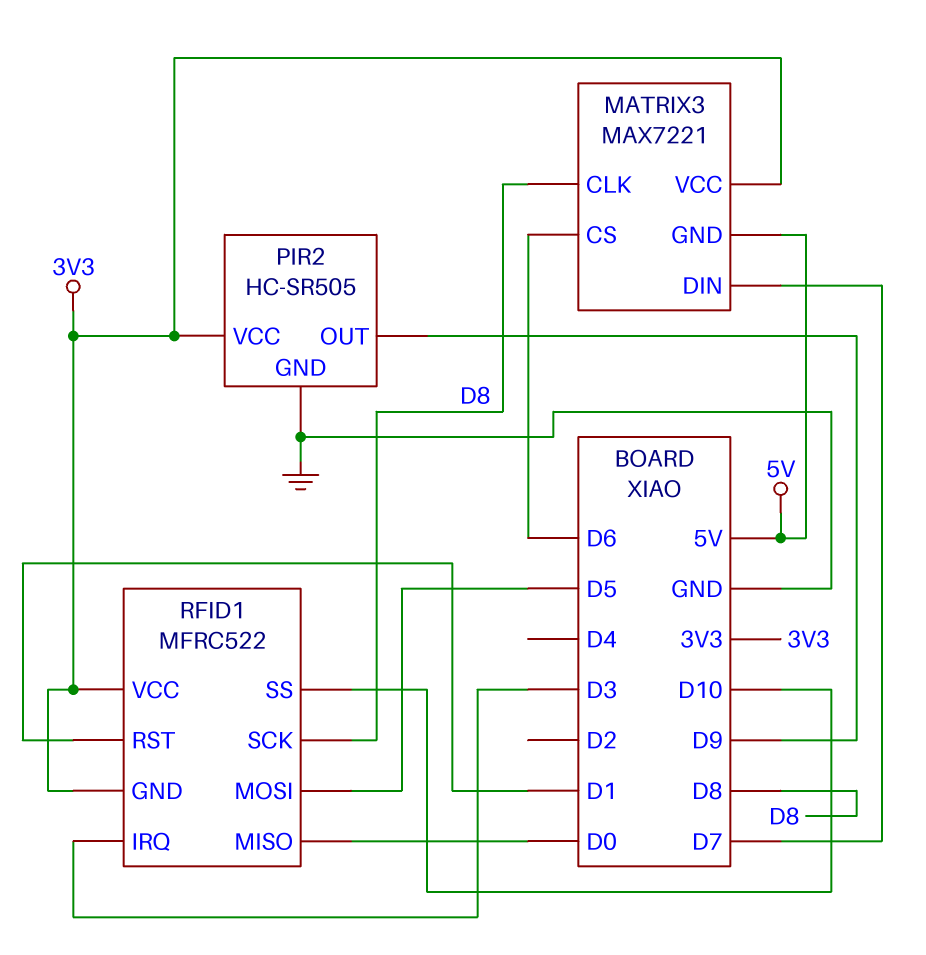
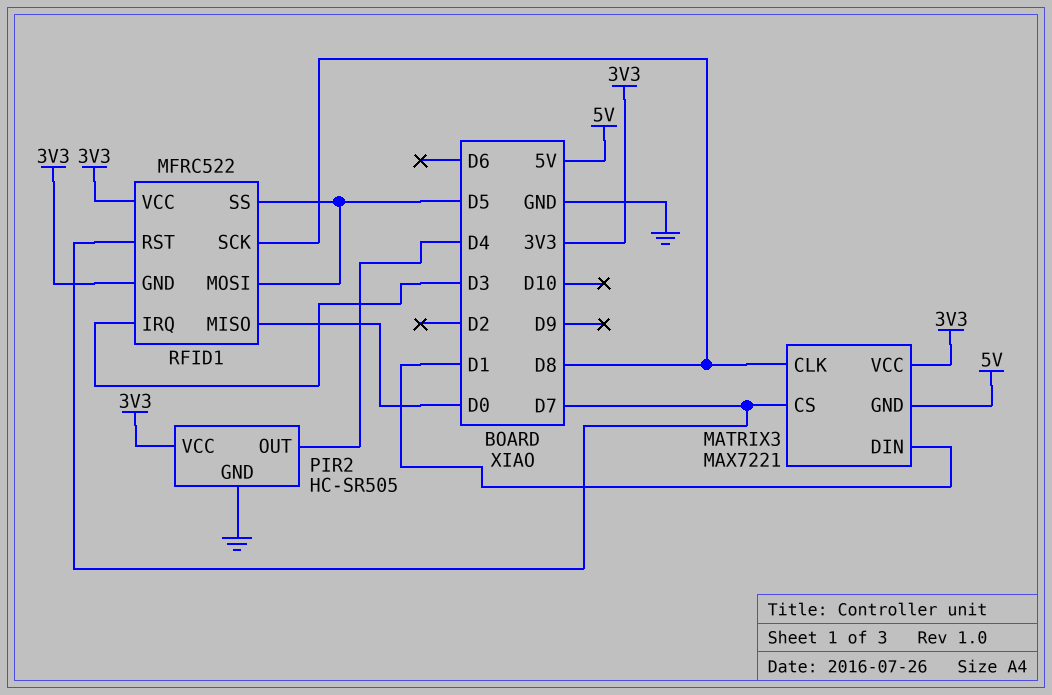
MATRIX3 pin CS: D6 -> D7
MATRIX3 pin DIN: D7 -> D1
PIR2 pin OUT: D9 -> D4
RFID1 pin RST: D1 -> D7
RFID1 pin SS: D10 -> D5

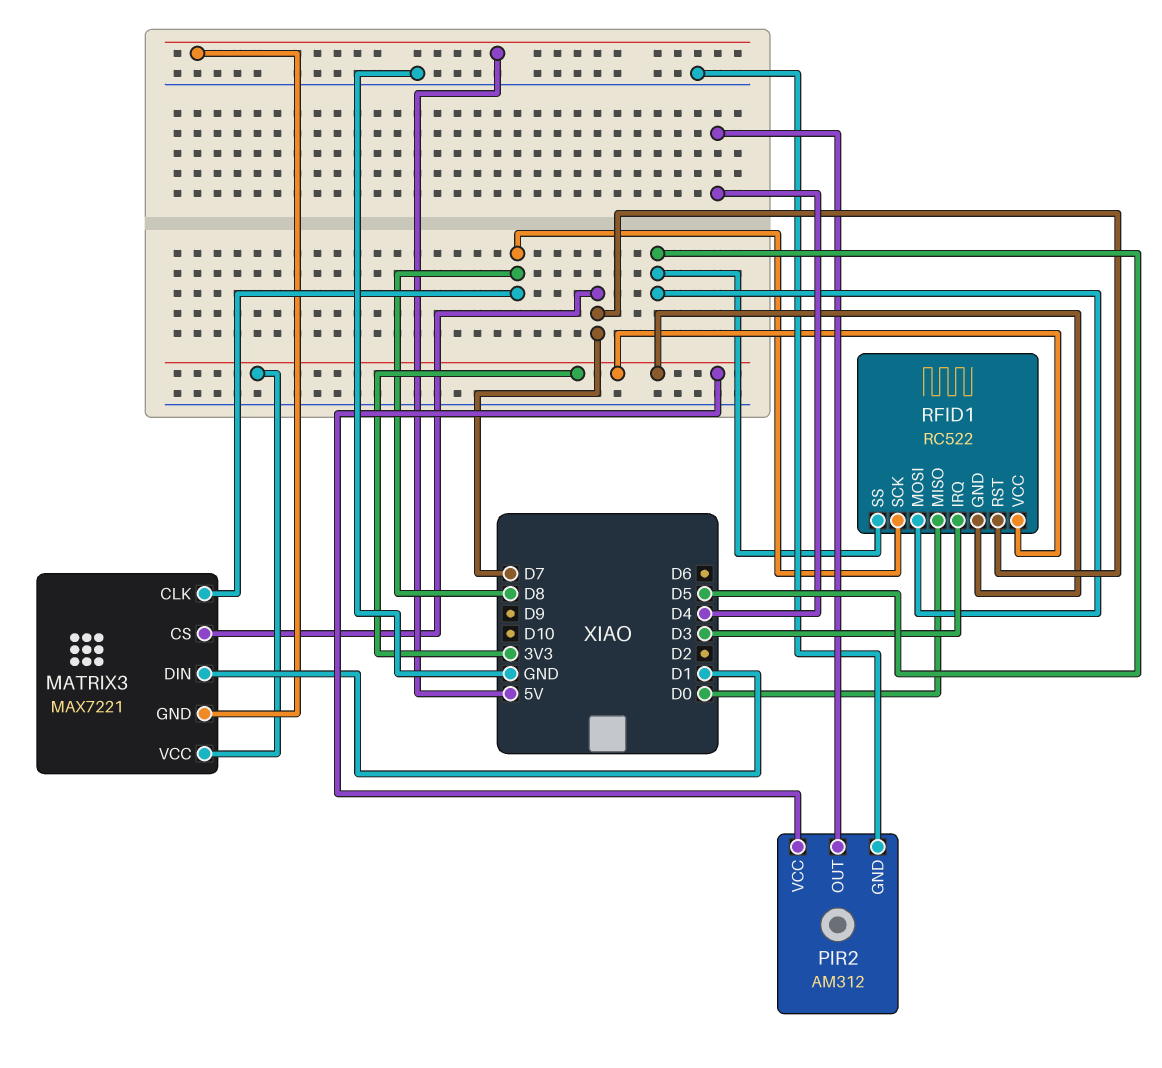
PIR2: HC-SR505 -> AM312
RFID1: MFRC522 -> RC522

